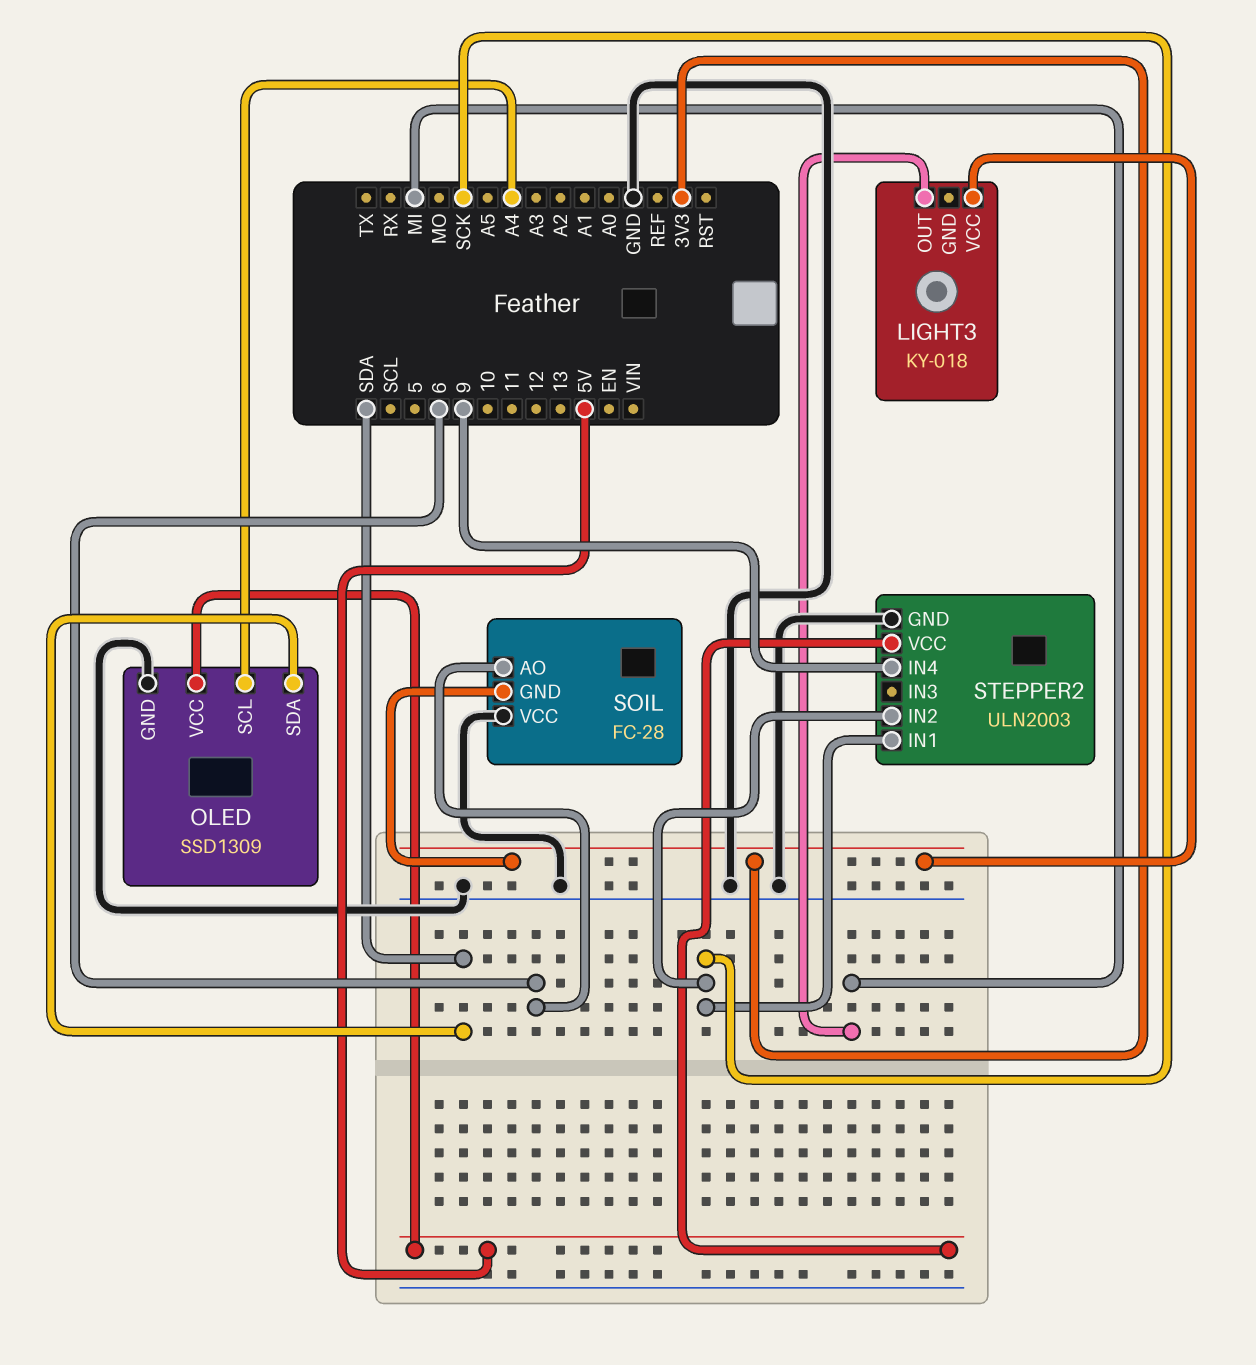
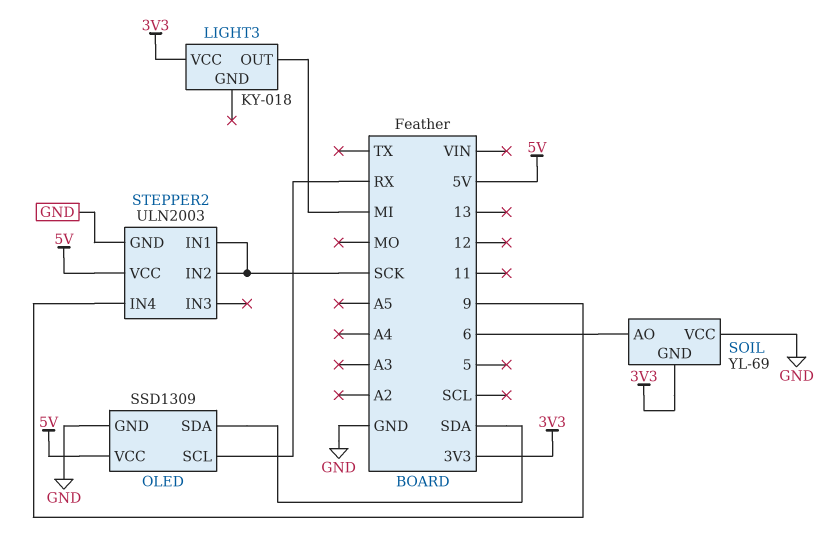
OLED pin SCL: A4 -> RX
SOIL: FC-28 -> YL-69

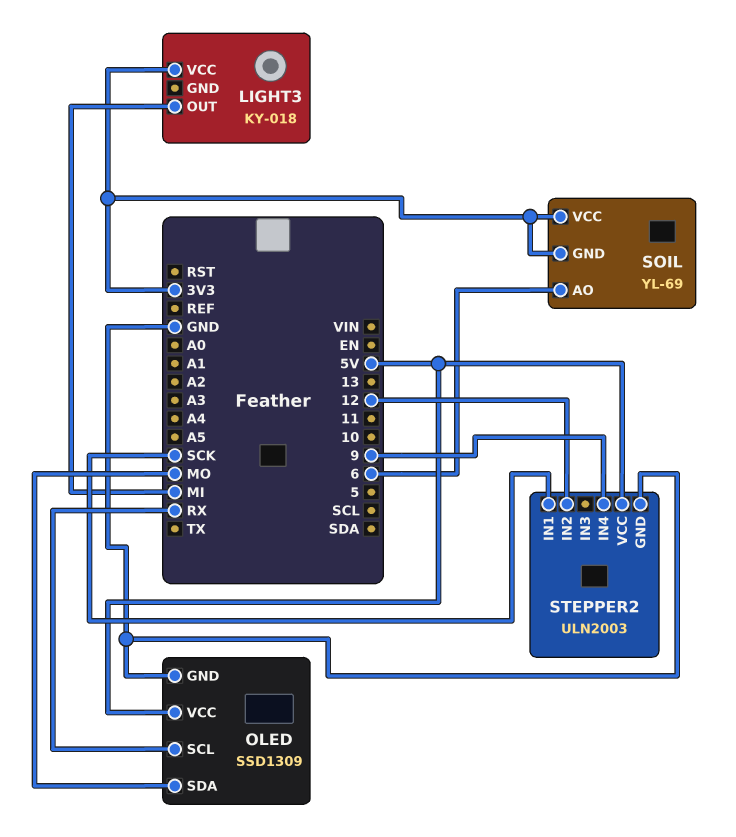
OLED pin SDA: SDA -> MO
SOIL pin VCC: GND -> 3V3
STEPPER2 pin IN2: SCK -> 12

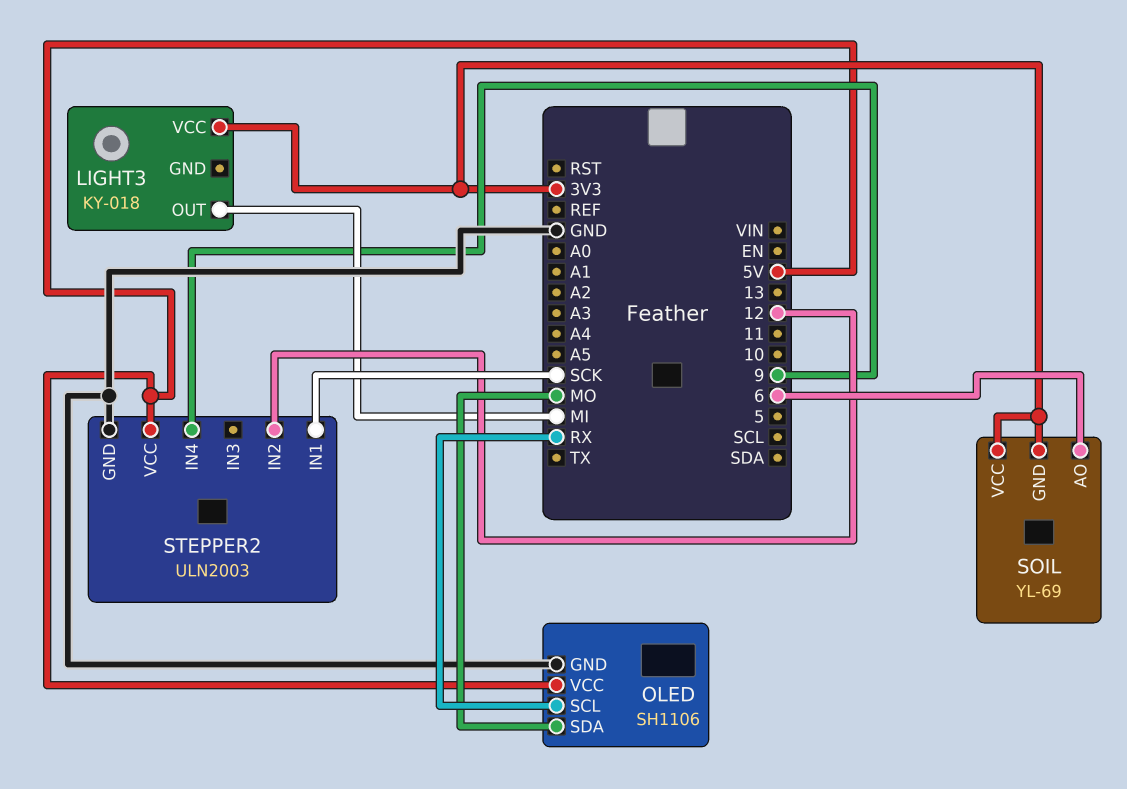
OLED: SSD1309 -> SH1106

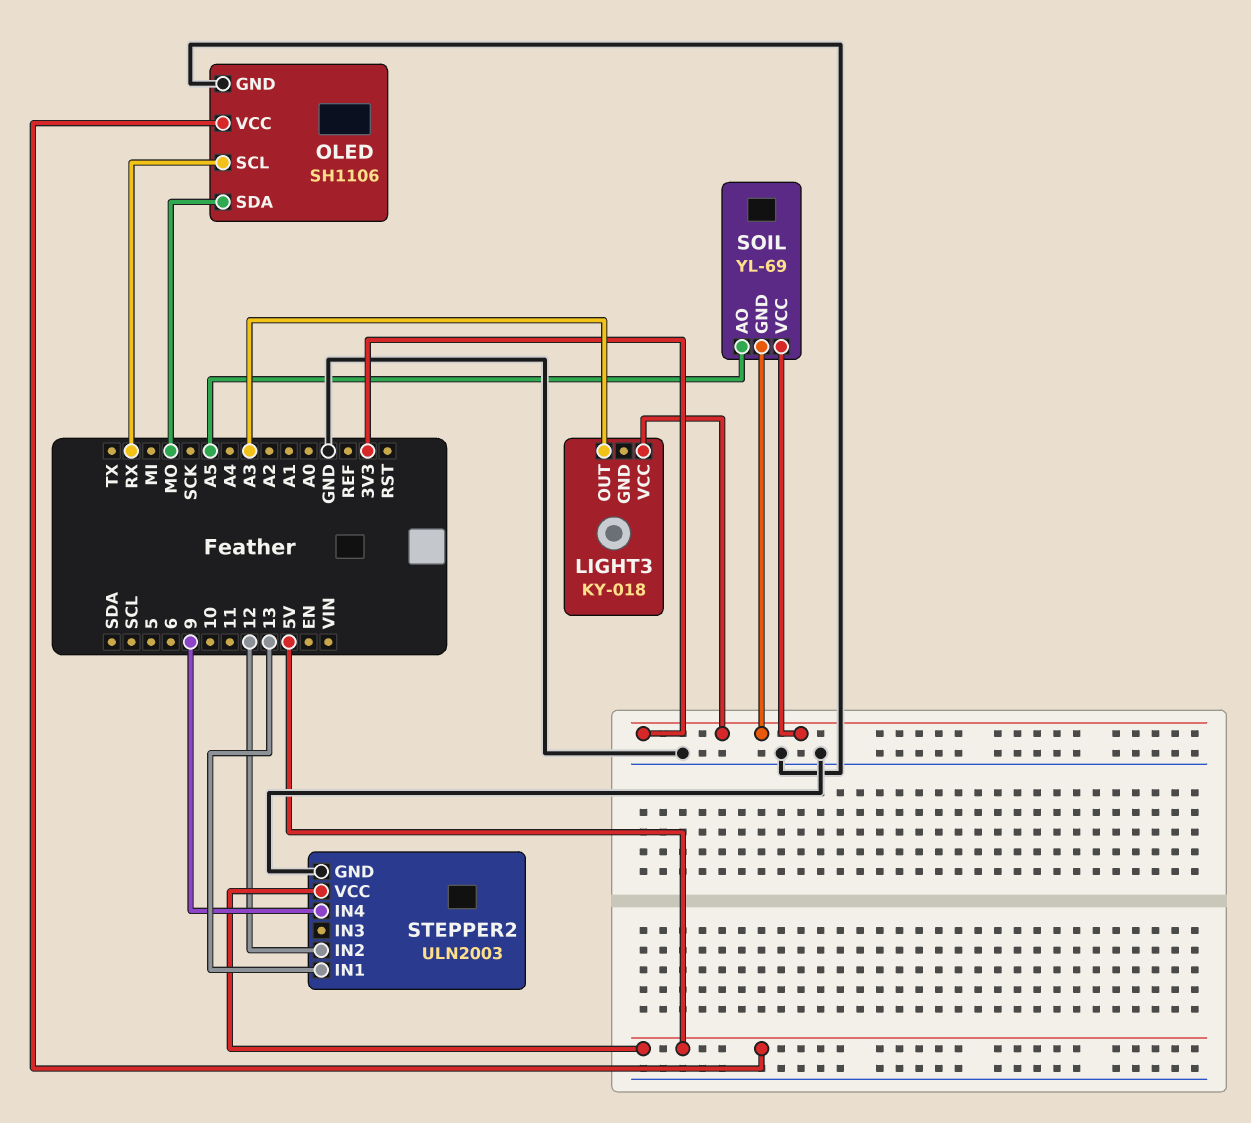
LIGHT3 pin OUT: MI -> A3
SOIL pin AO: 6 -> A5
STEPPER2 pin IN1: SCK -> 13

